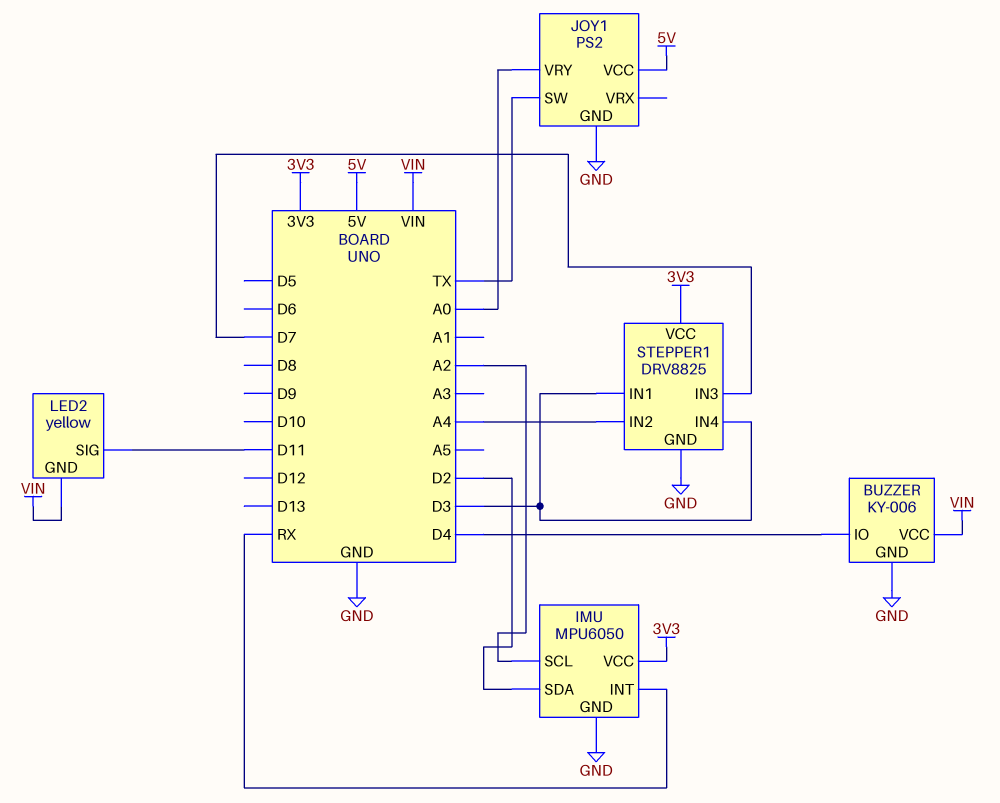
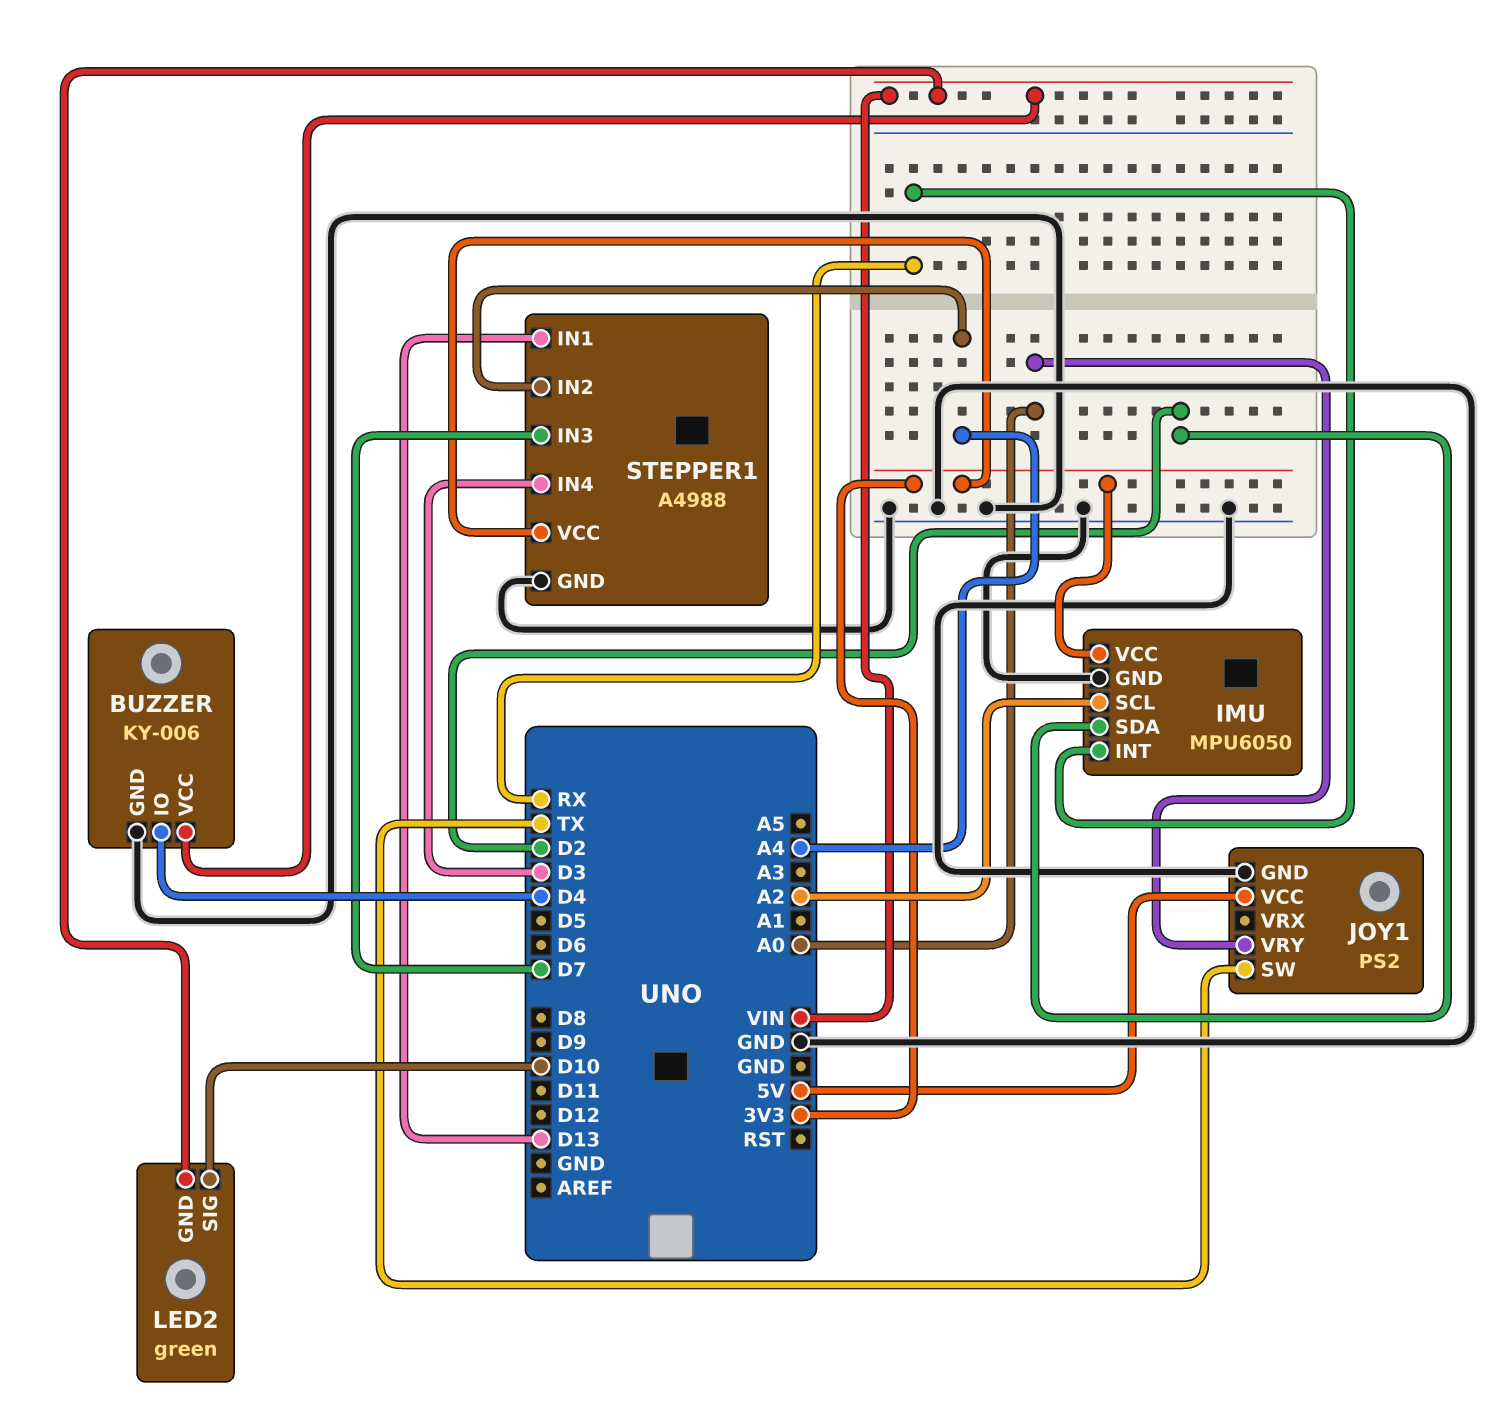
LED2: yellow -> green
LED2 pin SIG: D11 -> D10
STEPPER1: DRV8825 -> A4988
STEPPER1 pin IN1: D3 -> D13

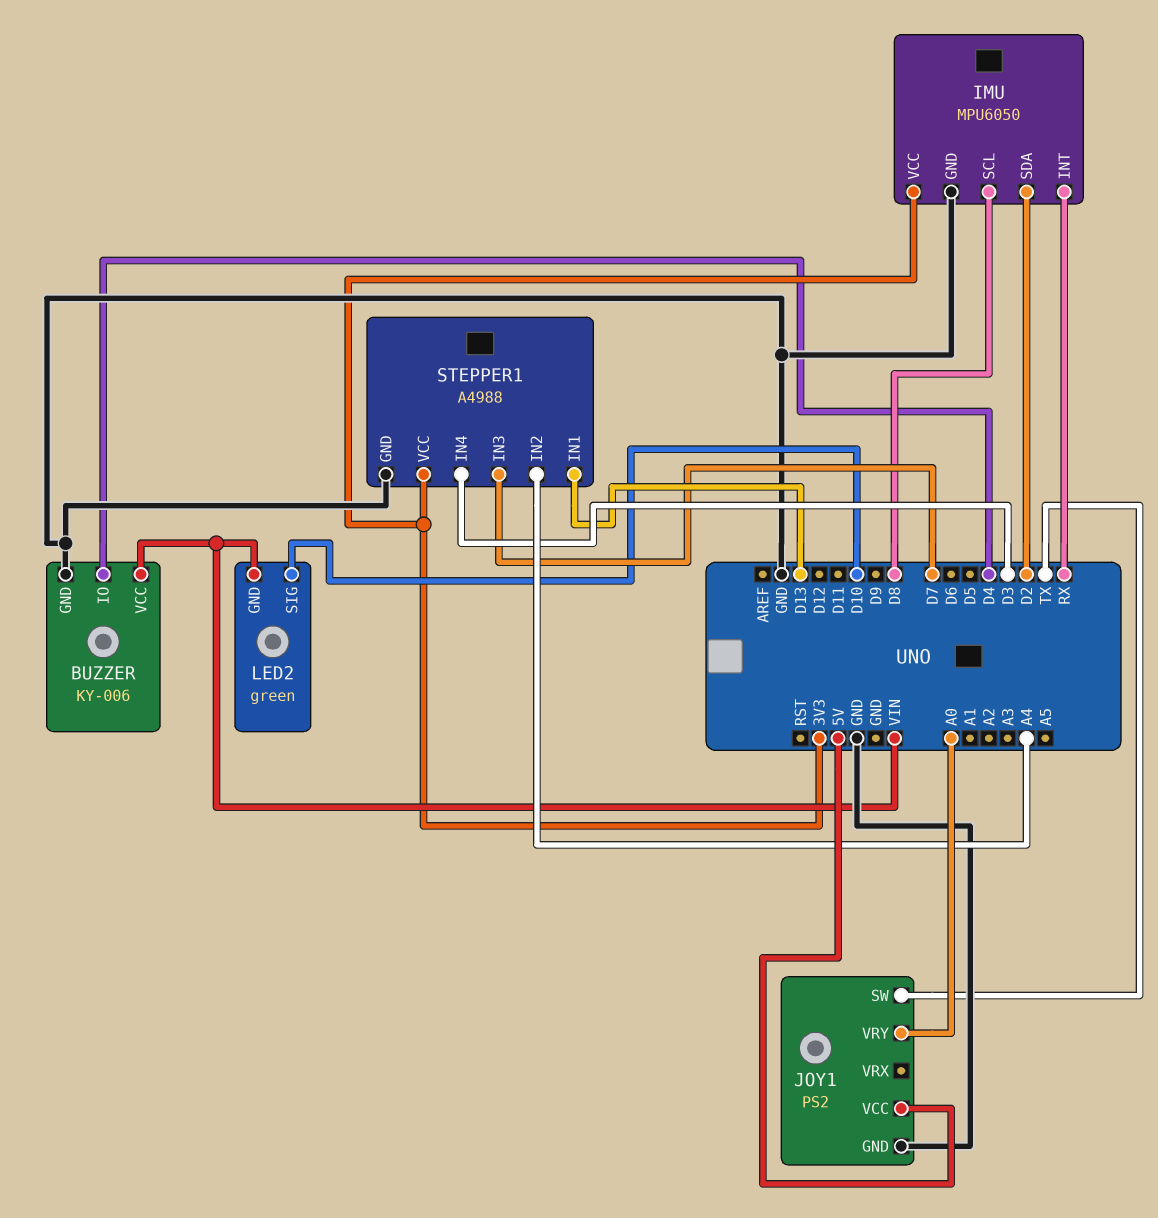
IMU pin SCL: A2 -> D8

